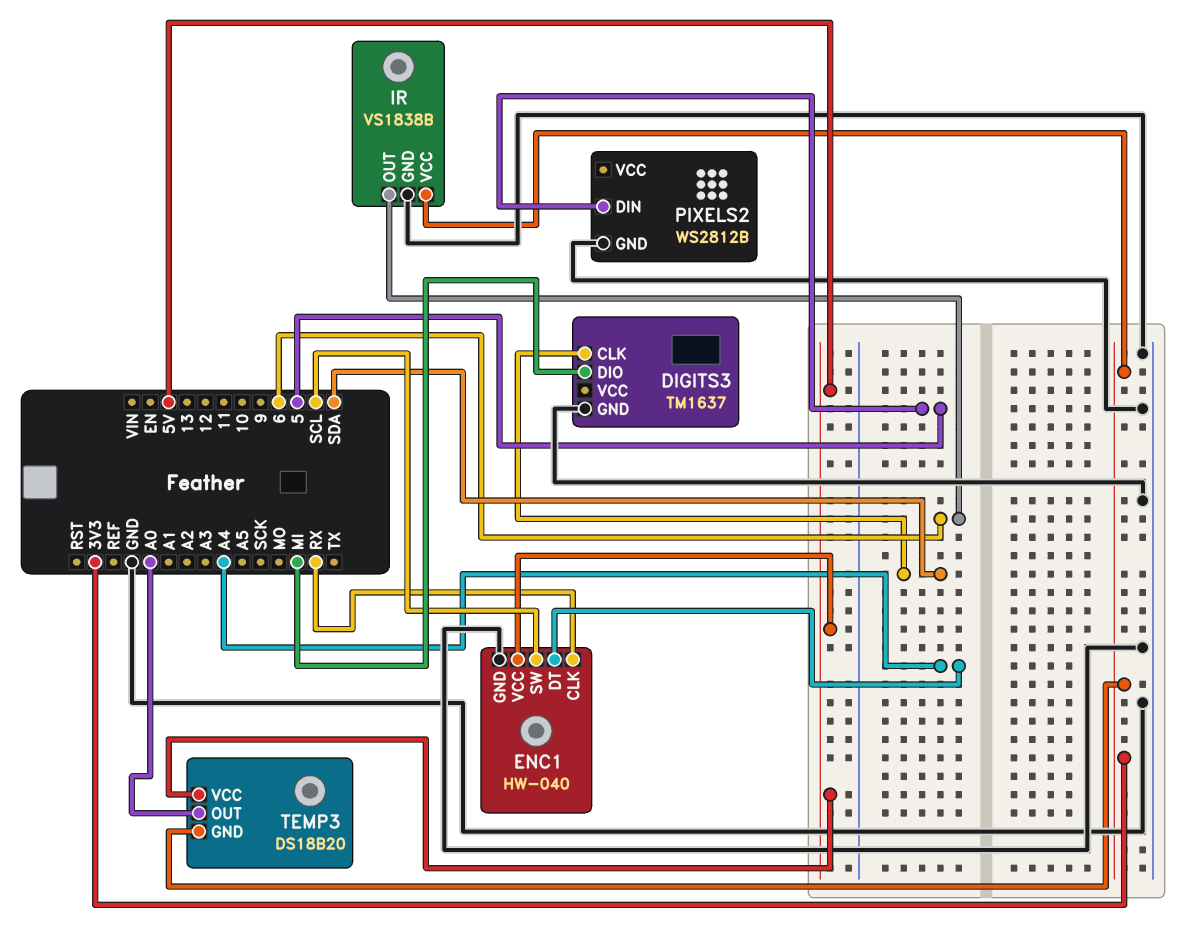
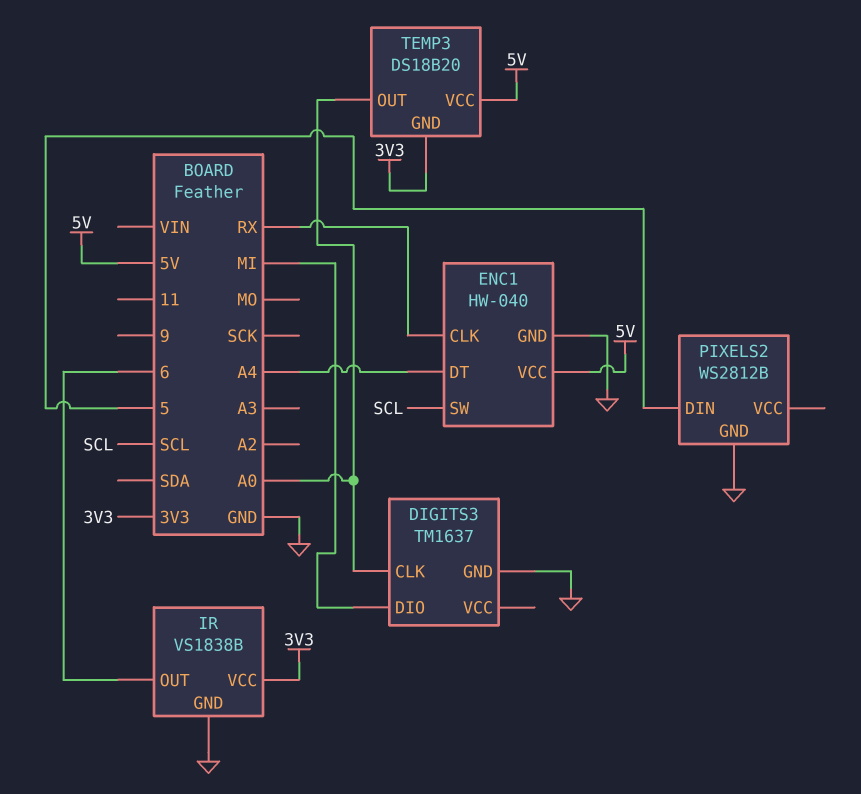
DIGITS3 pin CLK: SDA -> A0

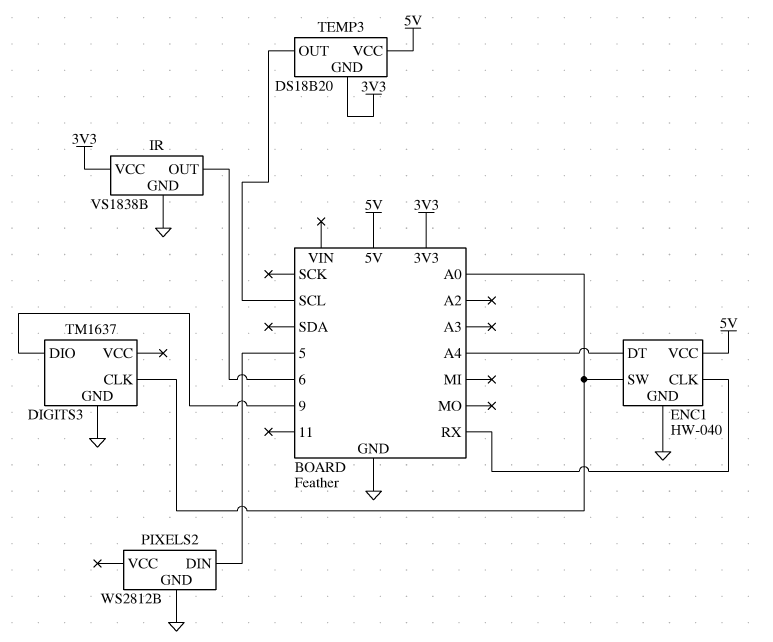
DIGITS3 pin DIO: MI -> 9
ENC1 pin SW: SCL -> A0
TEMP3 pin OUT: A0 -> SCL

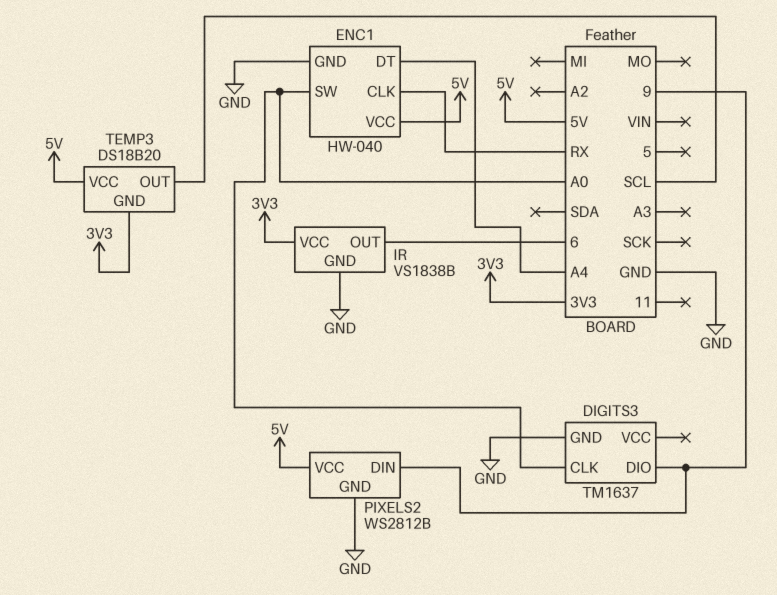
PIXELS2 pin DIN: 5 -> 9
PIXELS2 pin VCC: none -> 5V

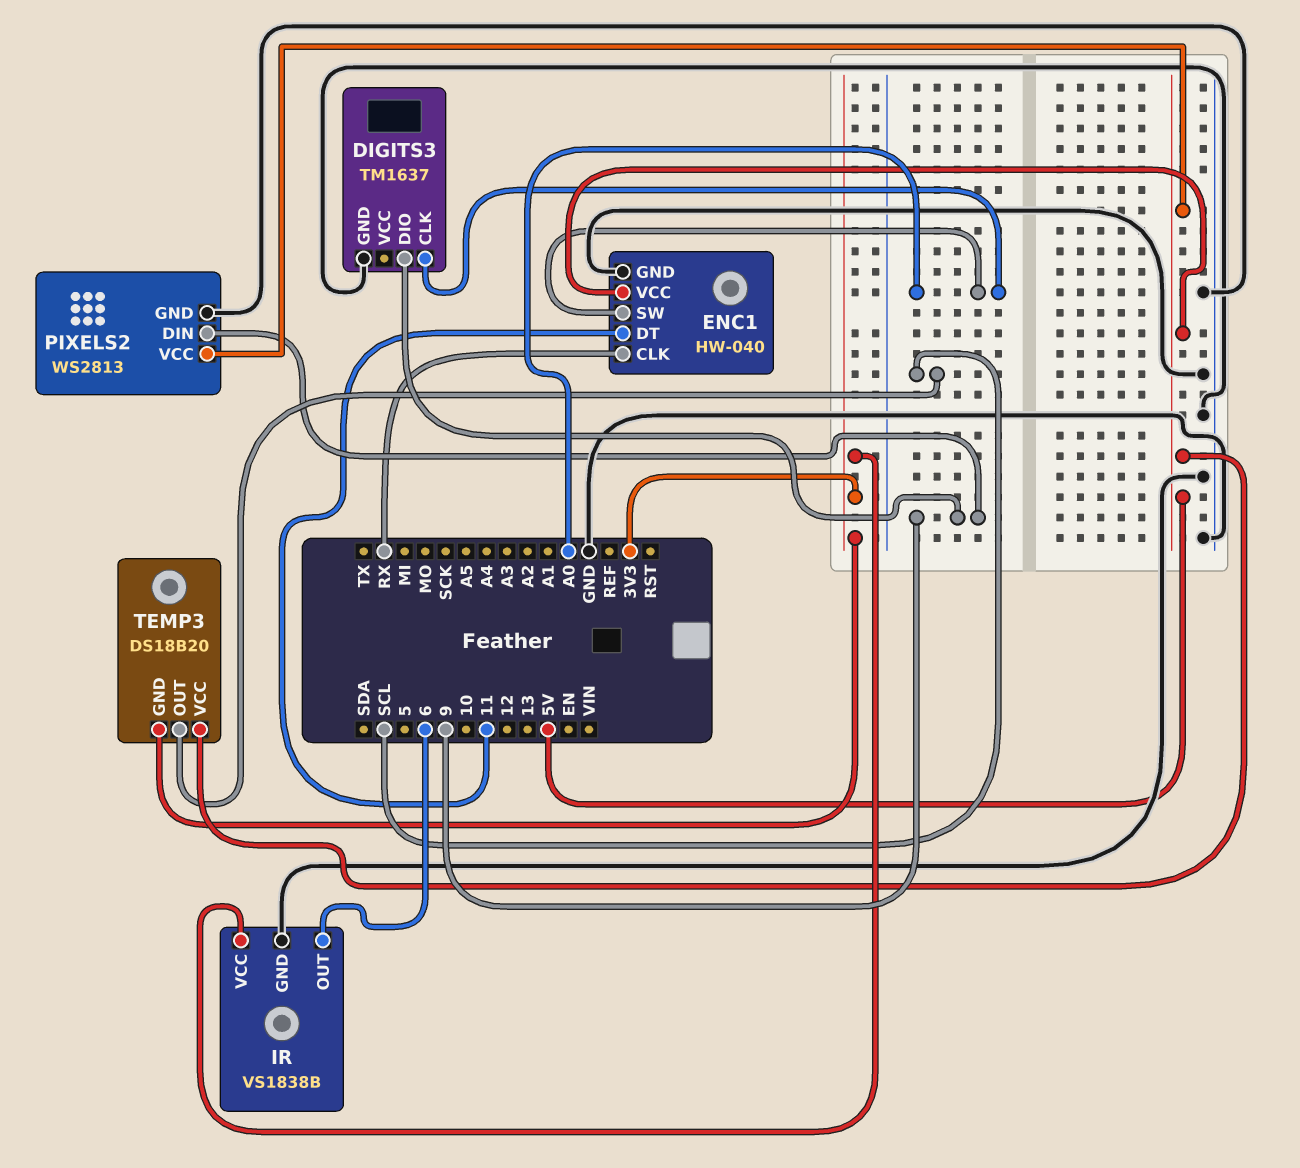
ENC1 pin DT: A4 -> 11
PIXELS2: WS2812B -> WS2813

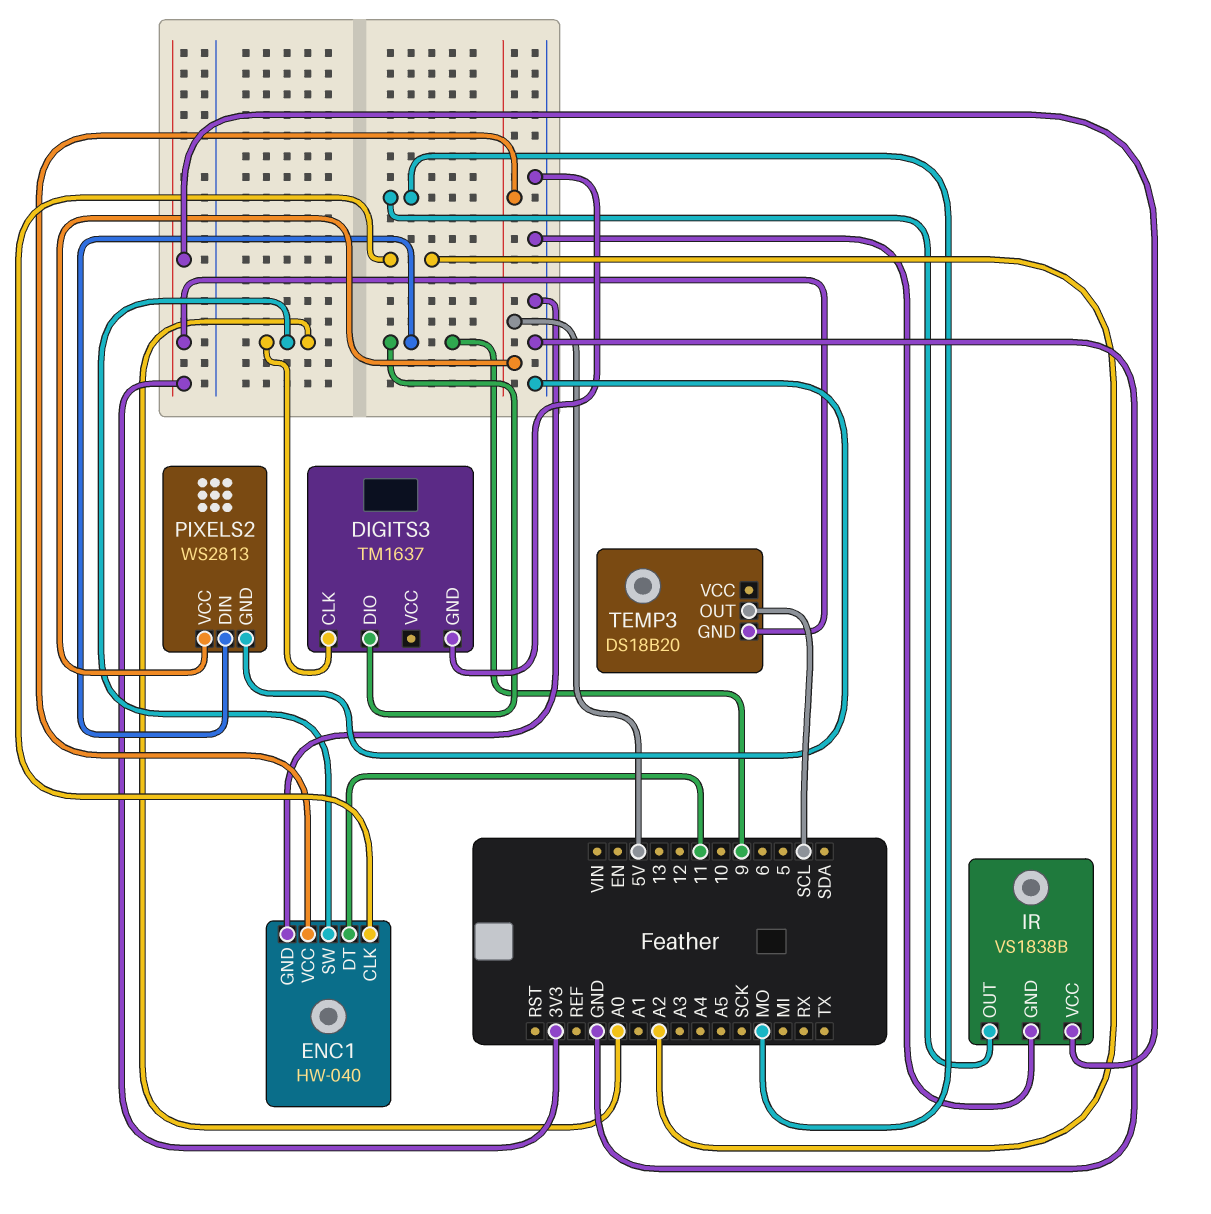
ENC1 pin CLK: RX -> A2
IR pin OUT: 6 -> MO
TEMP3 pin VCC: 5V -> none

